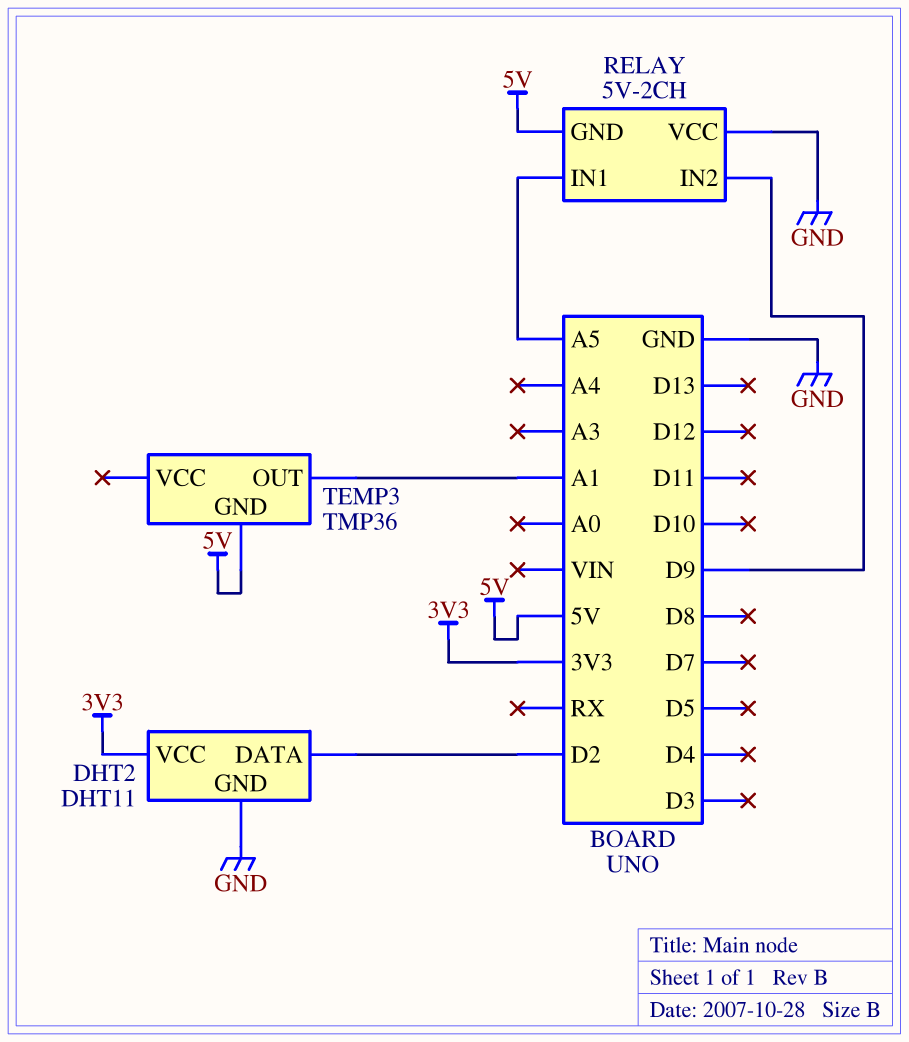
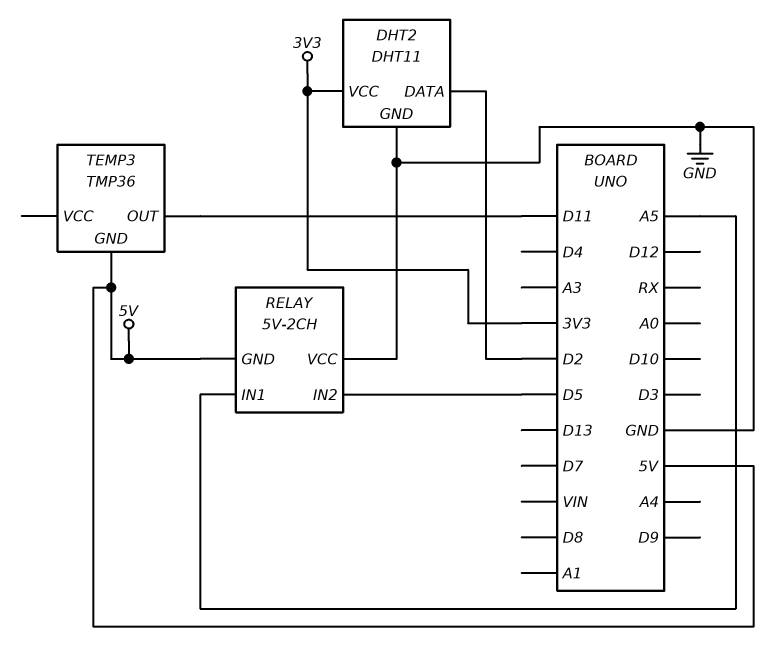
RELAY pin IN2: D9 -> D5
TEMP3 pin OUT: A1 -> D11

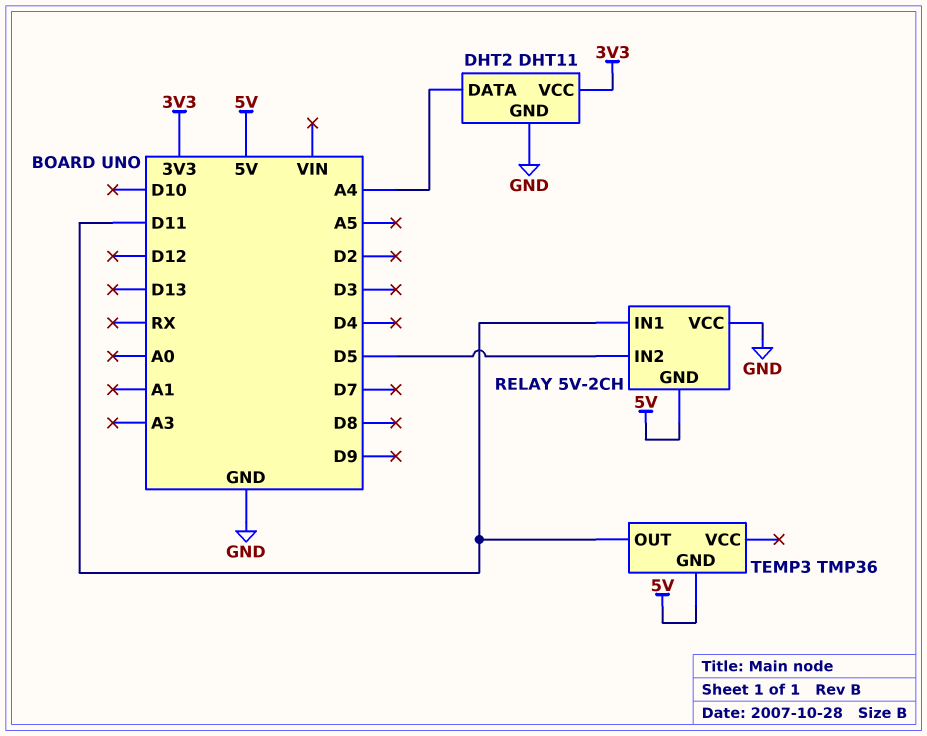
DHT2 pin DATA: D2 -> A4
RELAY pin IN1: A5 -> D11

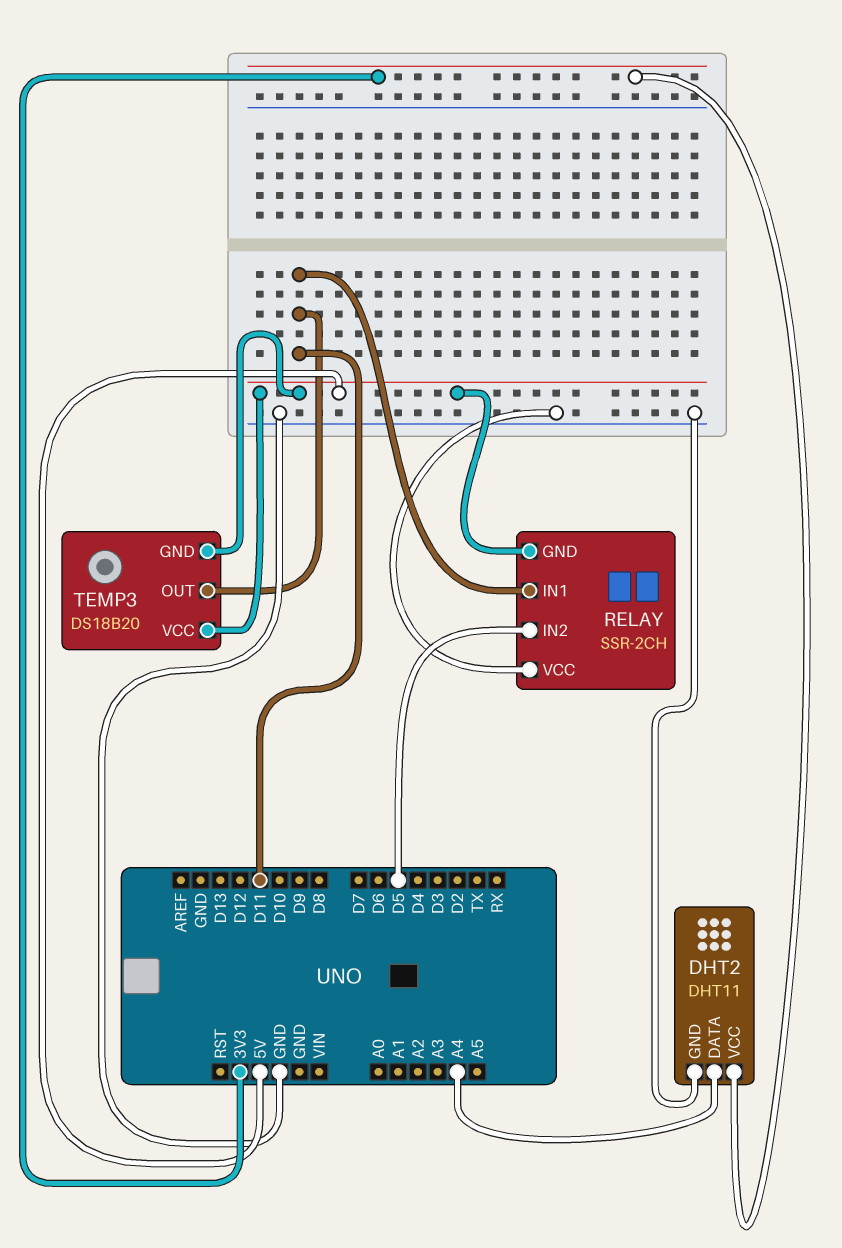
RELAY: 5V-2CH -> SSR-2CH
TEMP3: TMP36 -> DS18B20
TEMP3 pin VCC: none -> 5V

